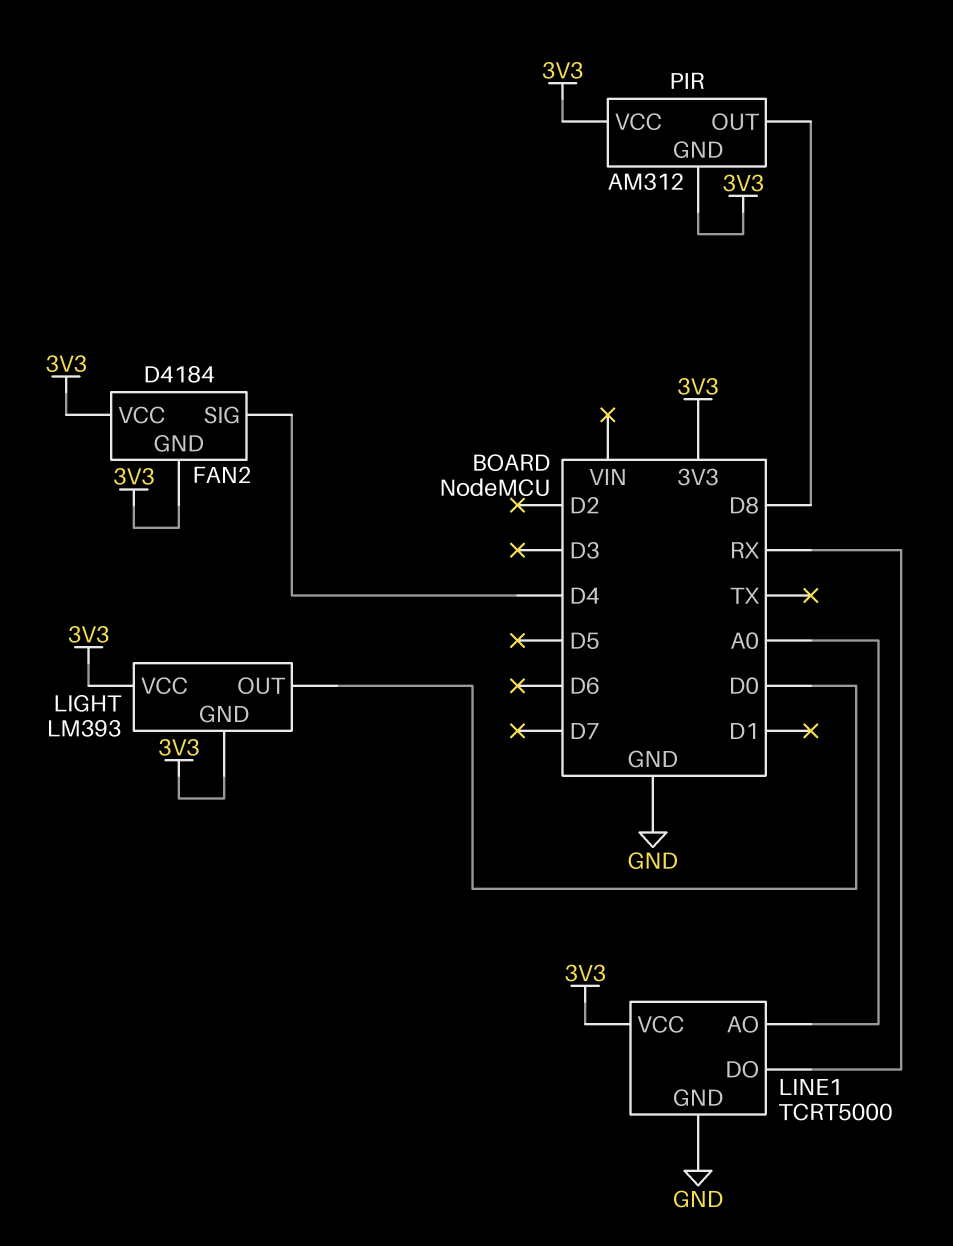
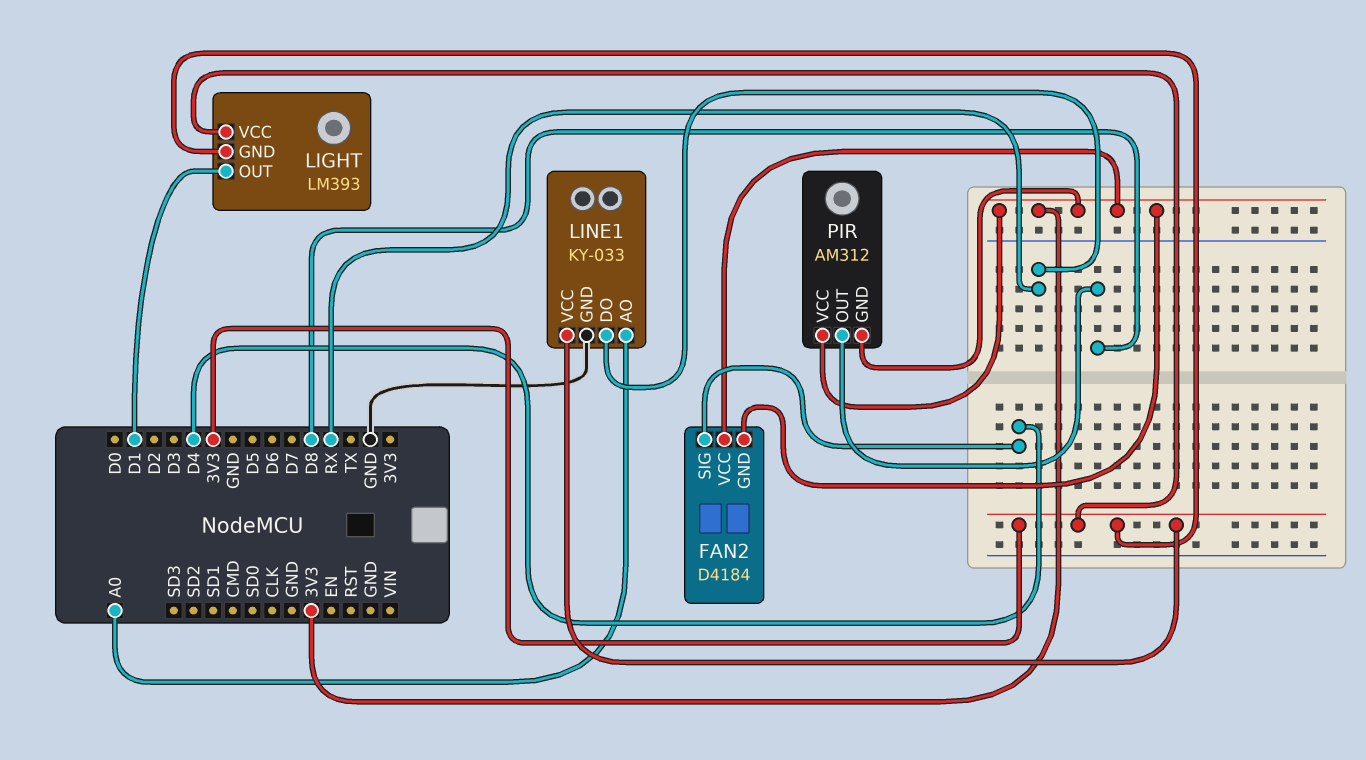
LIGHT pin OUT: D0 -> D1
LINE1: TCRT5000 -> KY-033

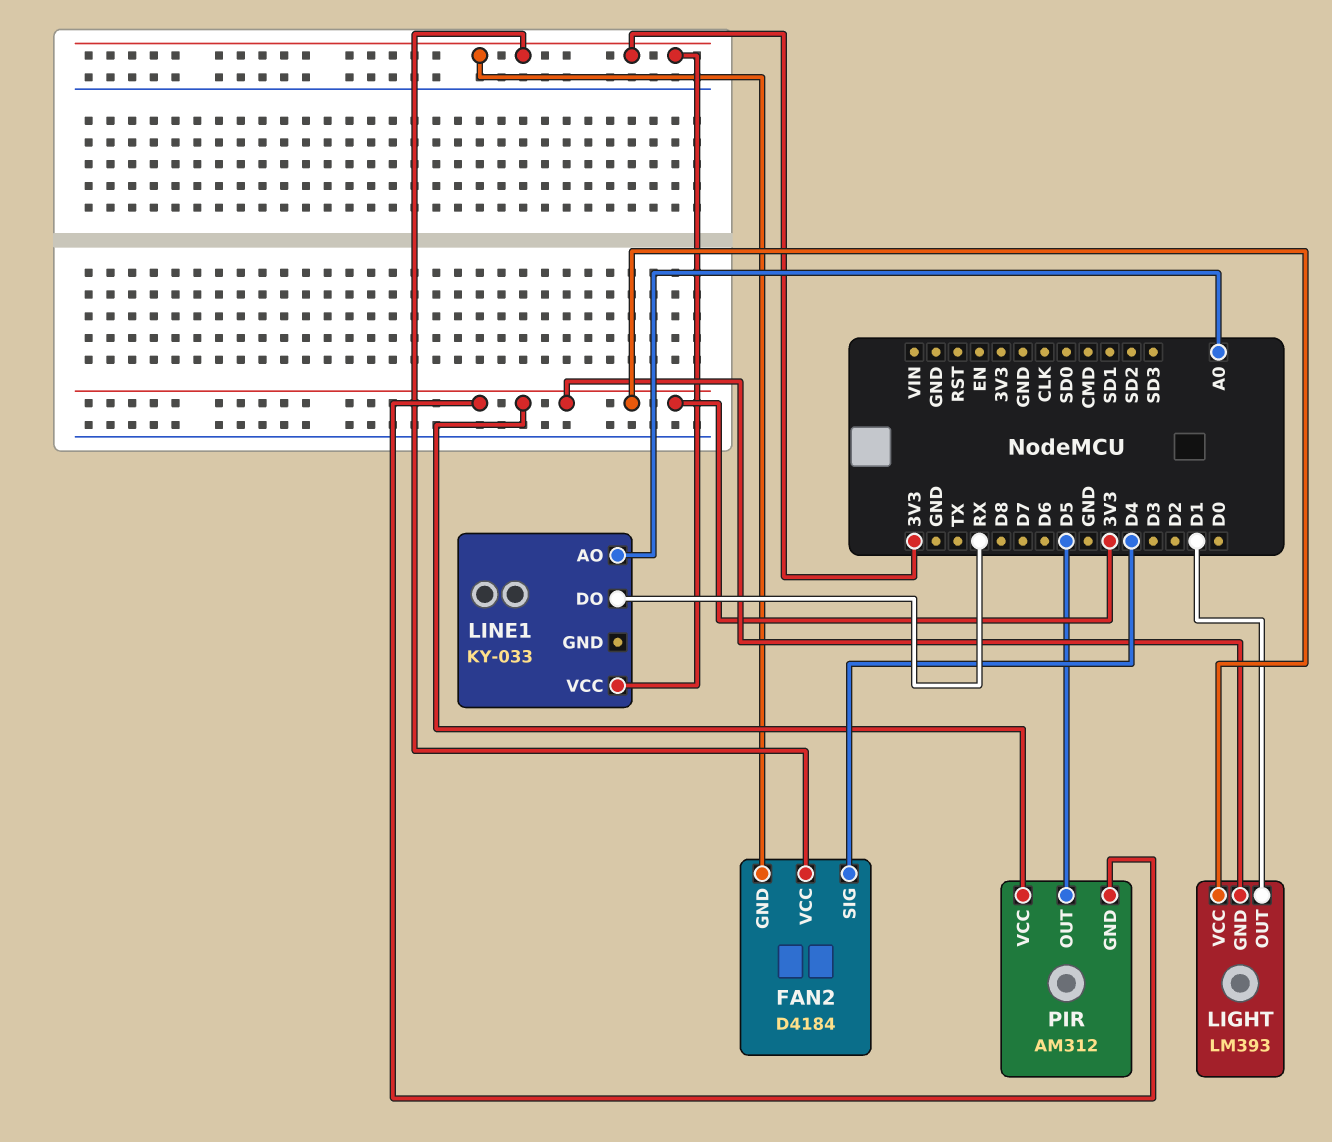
LINE1 pin GND: GND -> none
PIR pin OUT: D8 -> D5

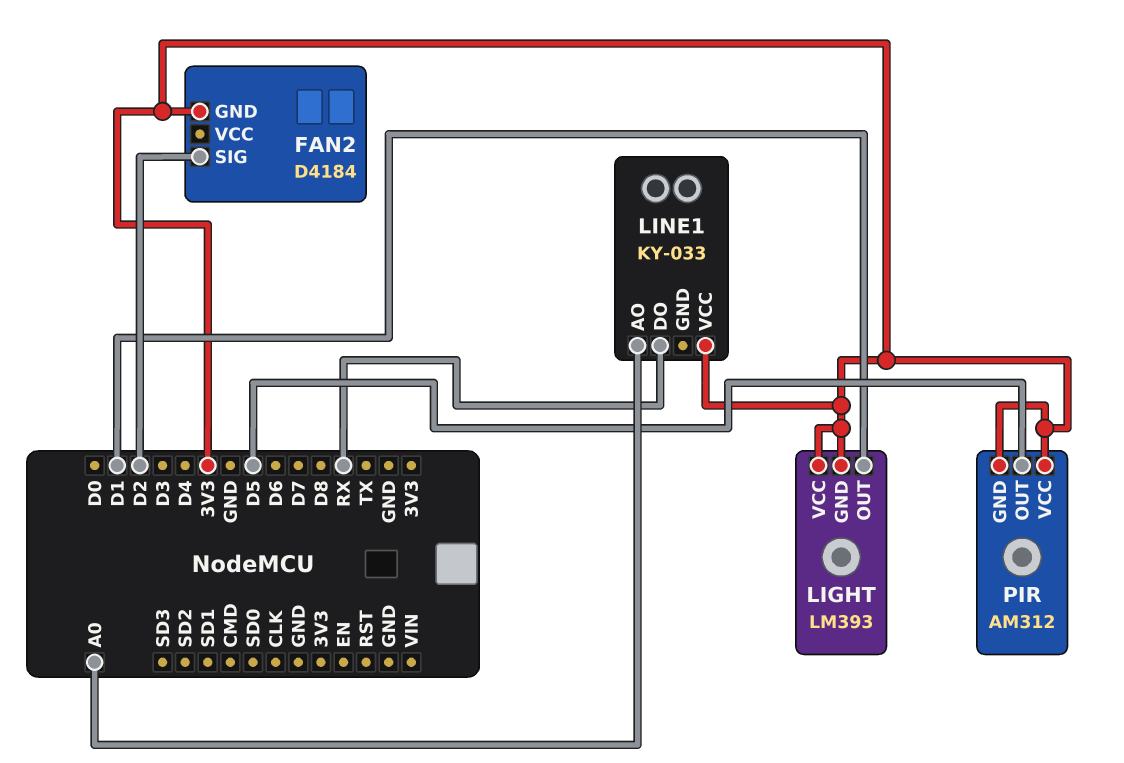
FAN2 pin SIG: D4 -> D2
FAN2 pin VCC: 3V3 -> none

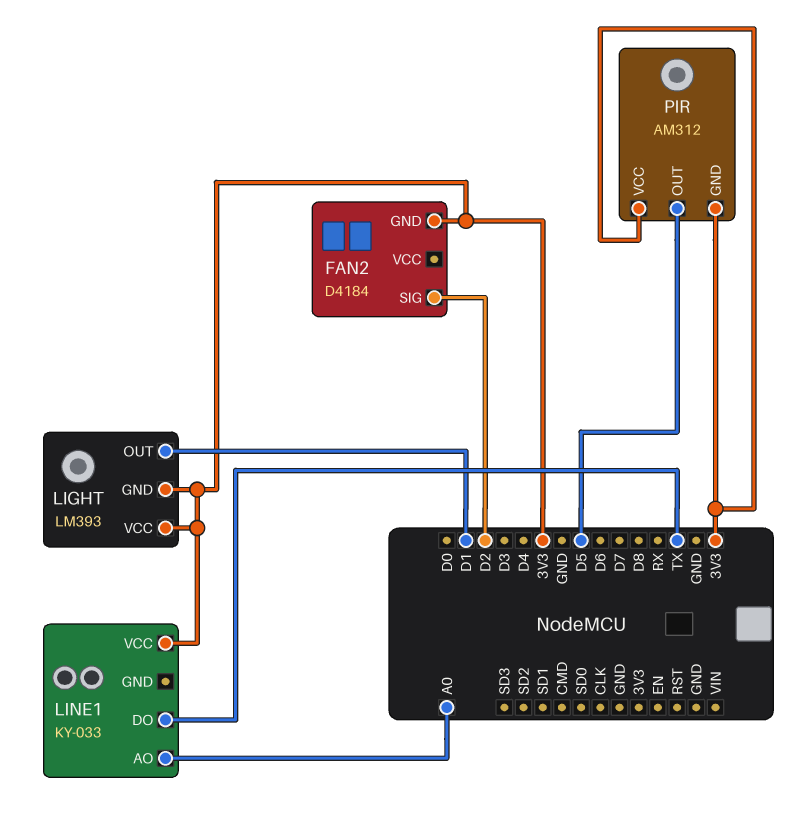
LINE1 pin DO: RX -> TX

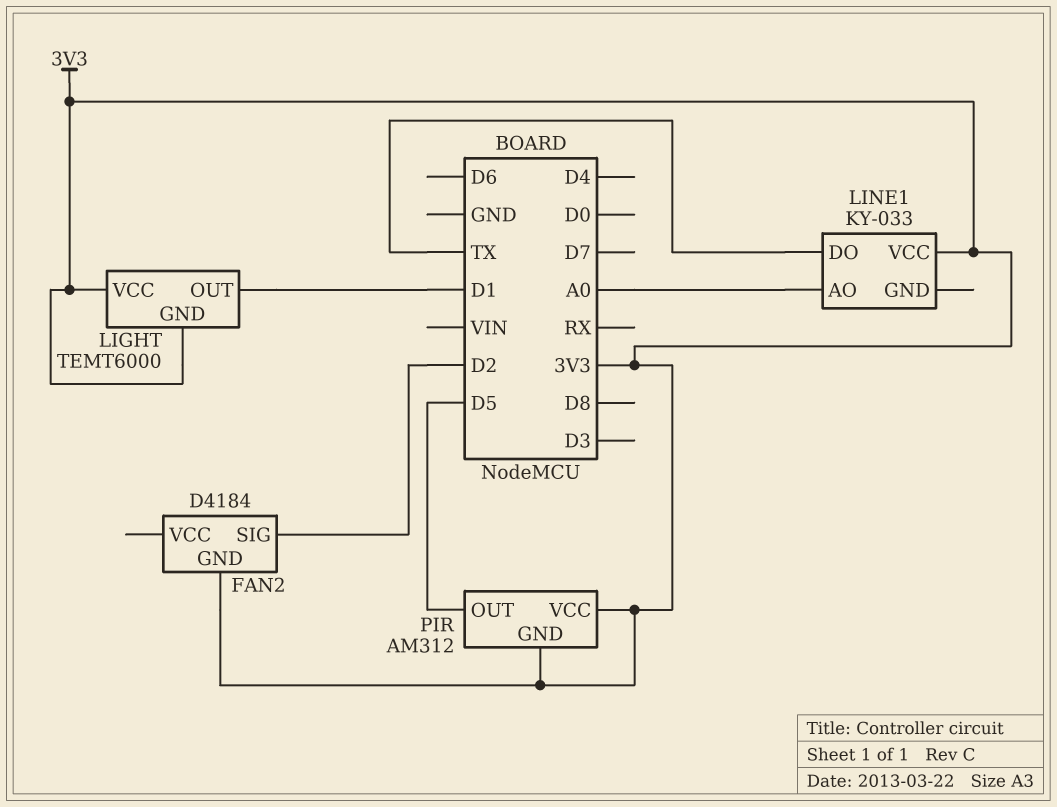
LIGHT: LM393 -> TEMT6000

